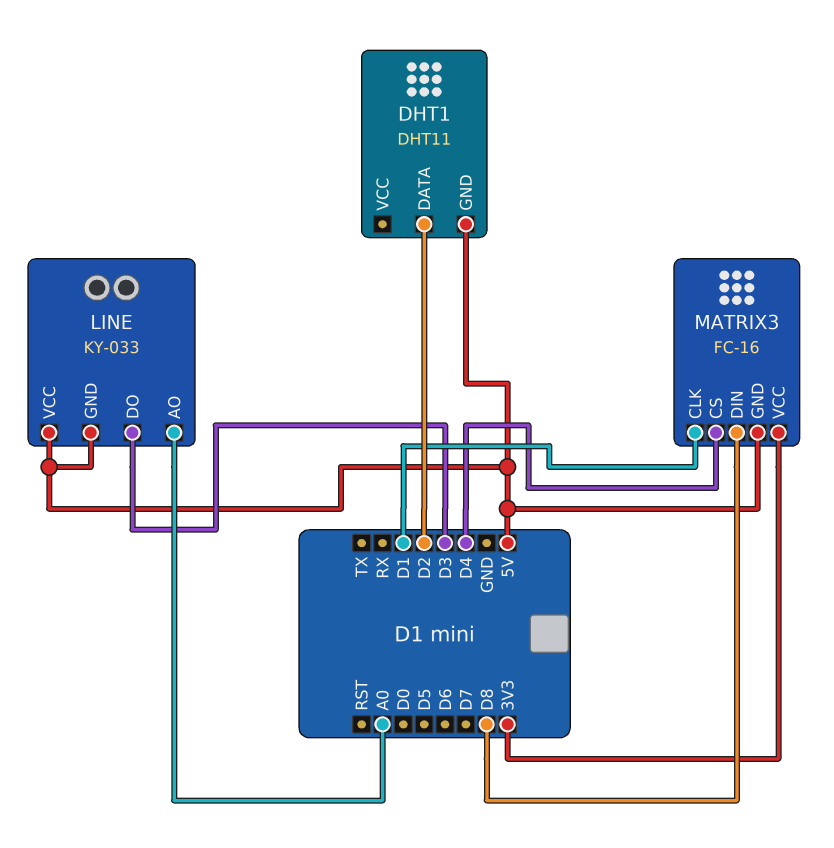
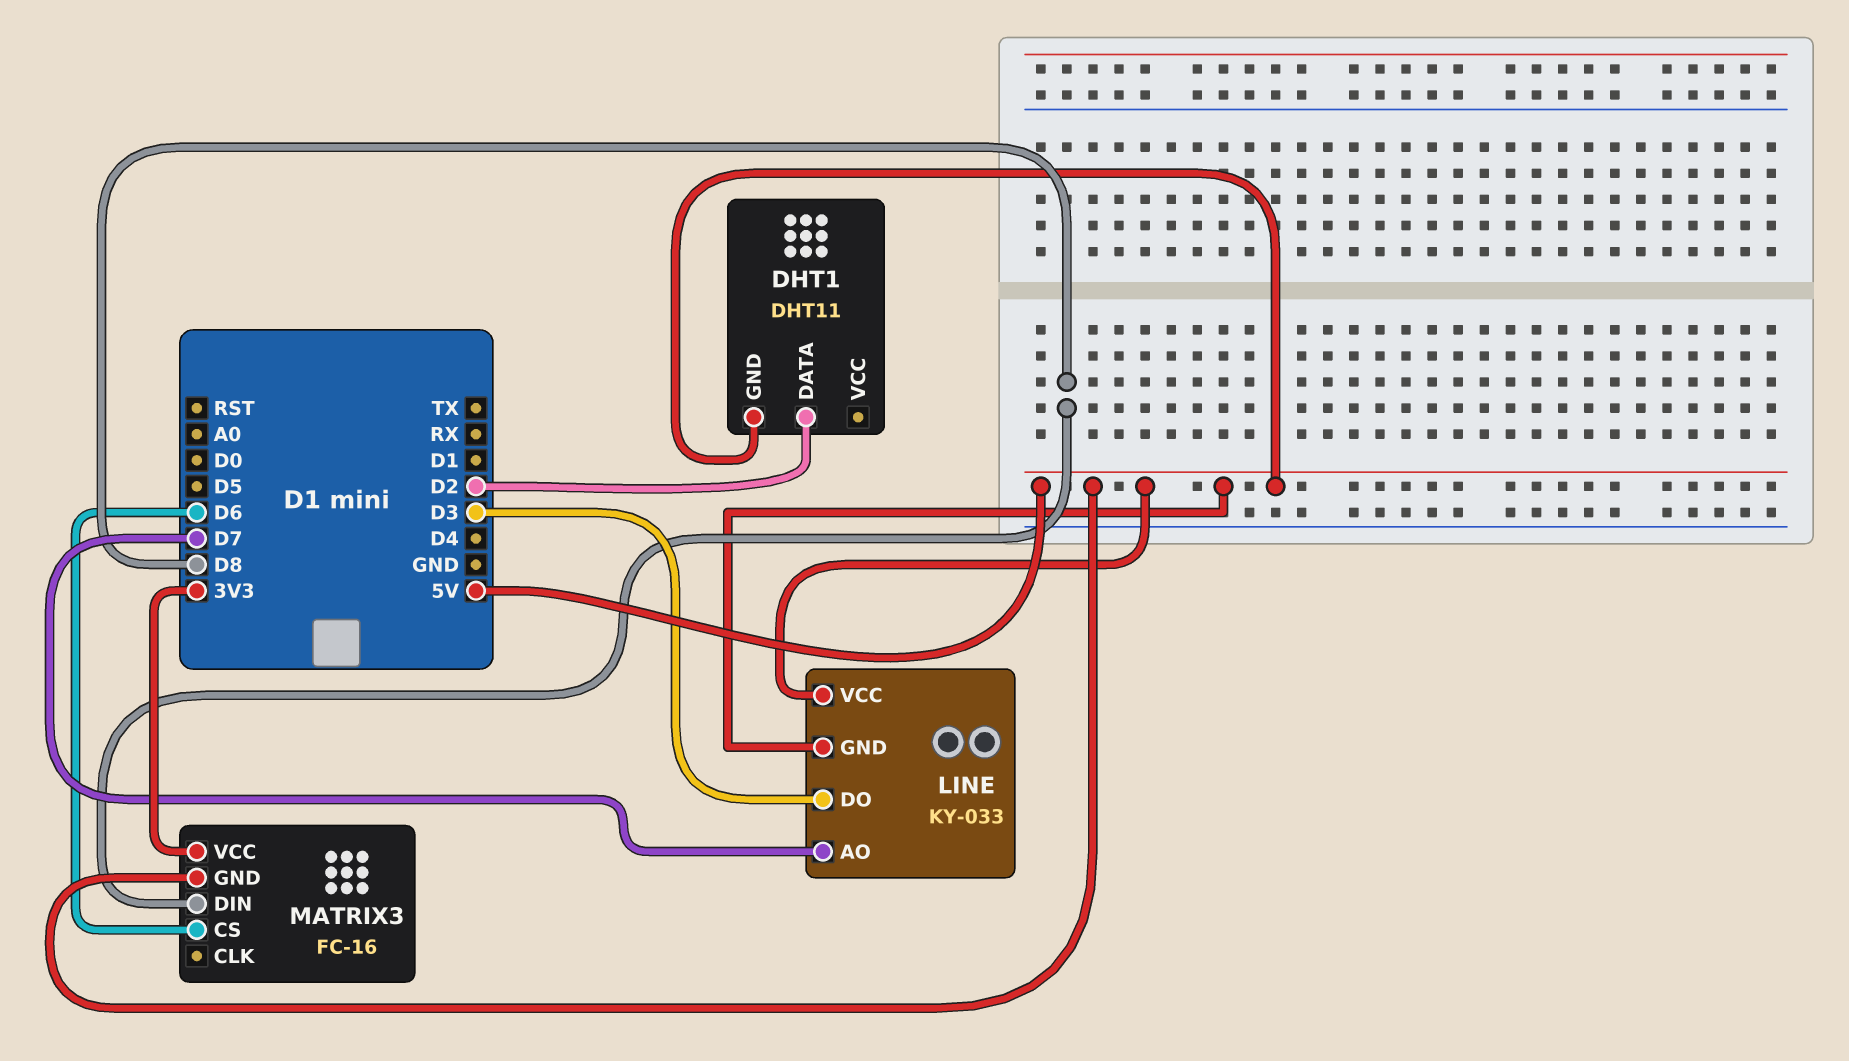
LINE pin AO: A0 -> D7
MATRIX3 pin CLK: D1 -> none
MATRIX3 pin CS: D4 -> D6

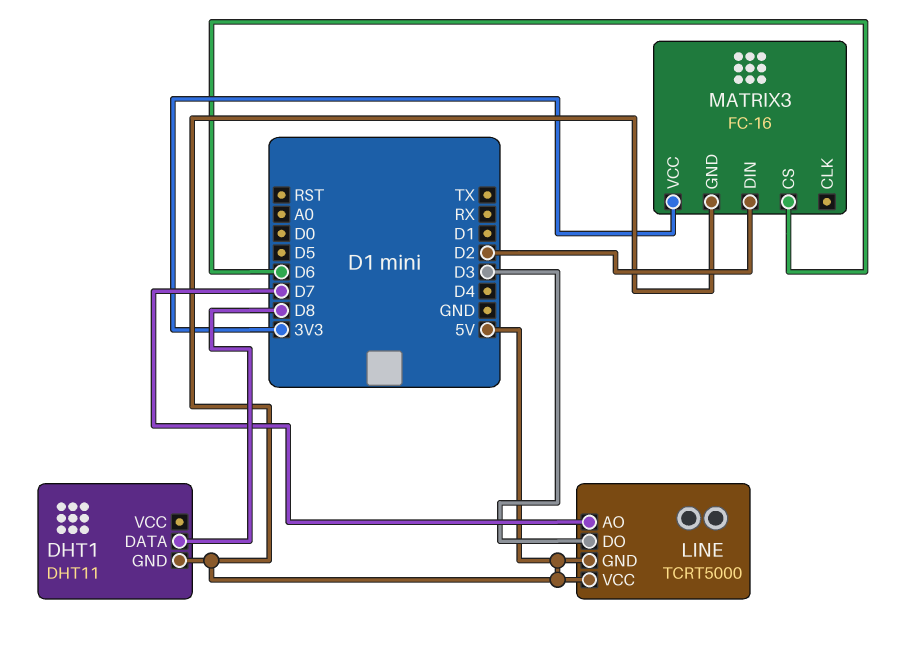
DHT1 pin DATA: D2 -> D8
LINE: KY-033 -> TCRT5000
MATRIX3 pin DIN: D8 -> D2

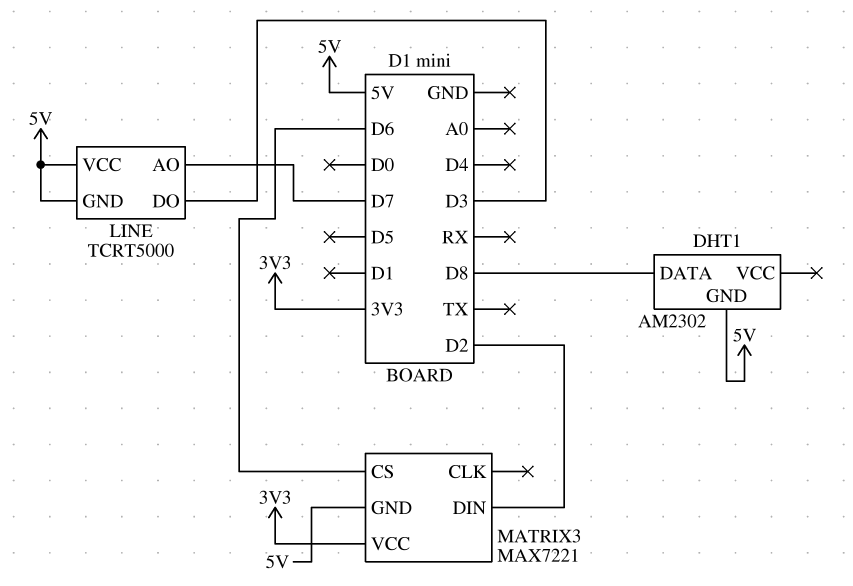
DHT1: DHT11 -> AM2302
MATRIX3: FC-16 -> MAX7221

